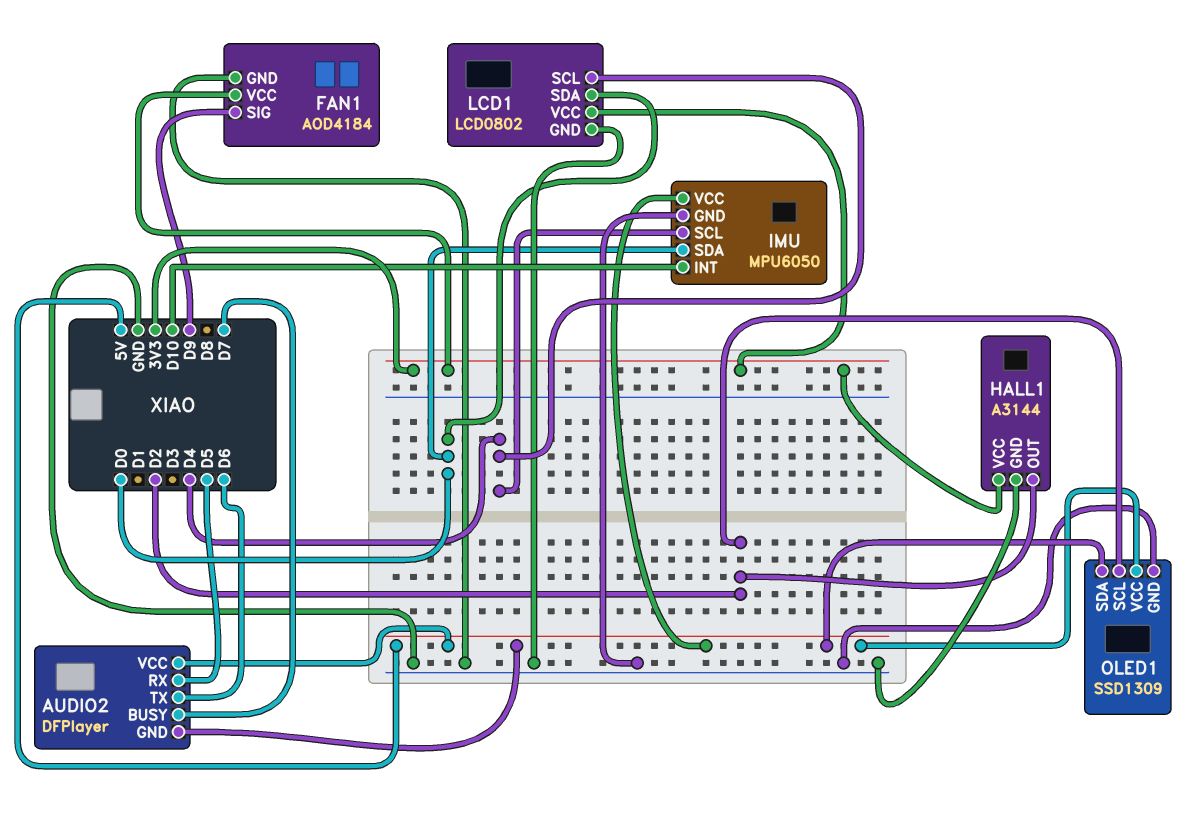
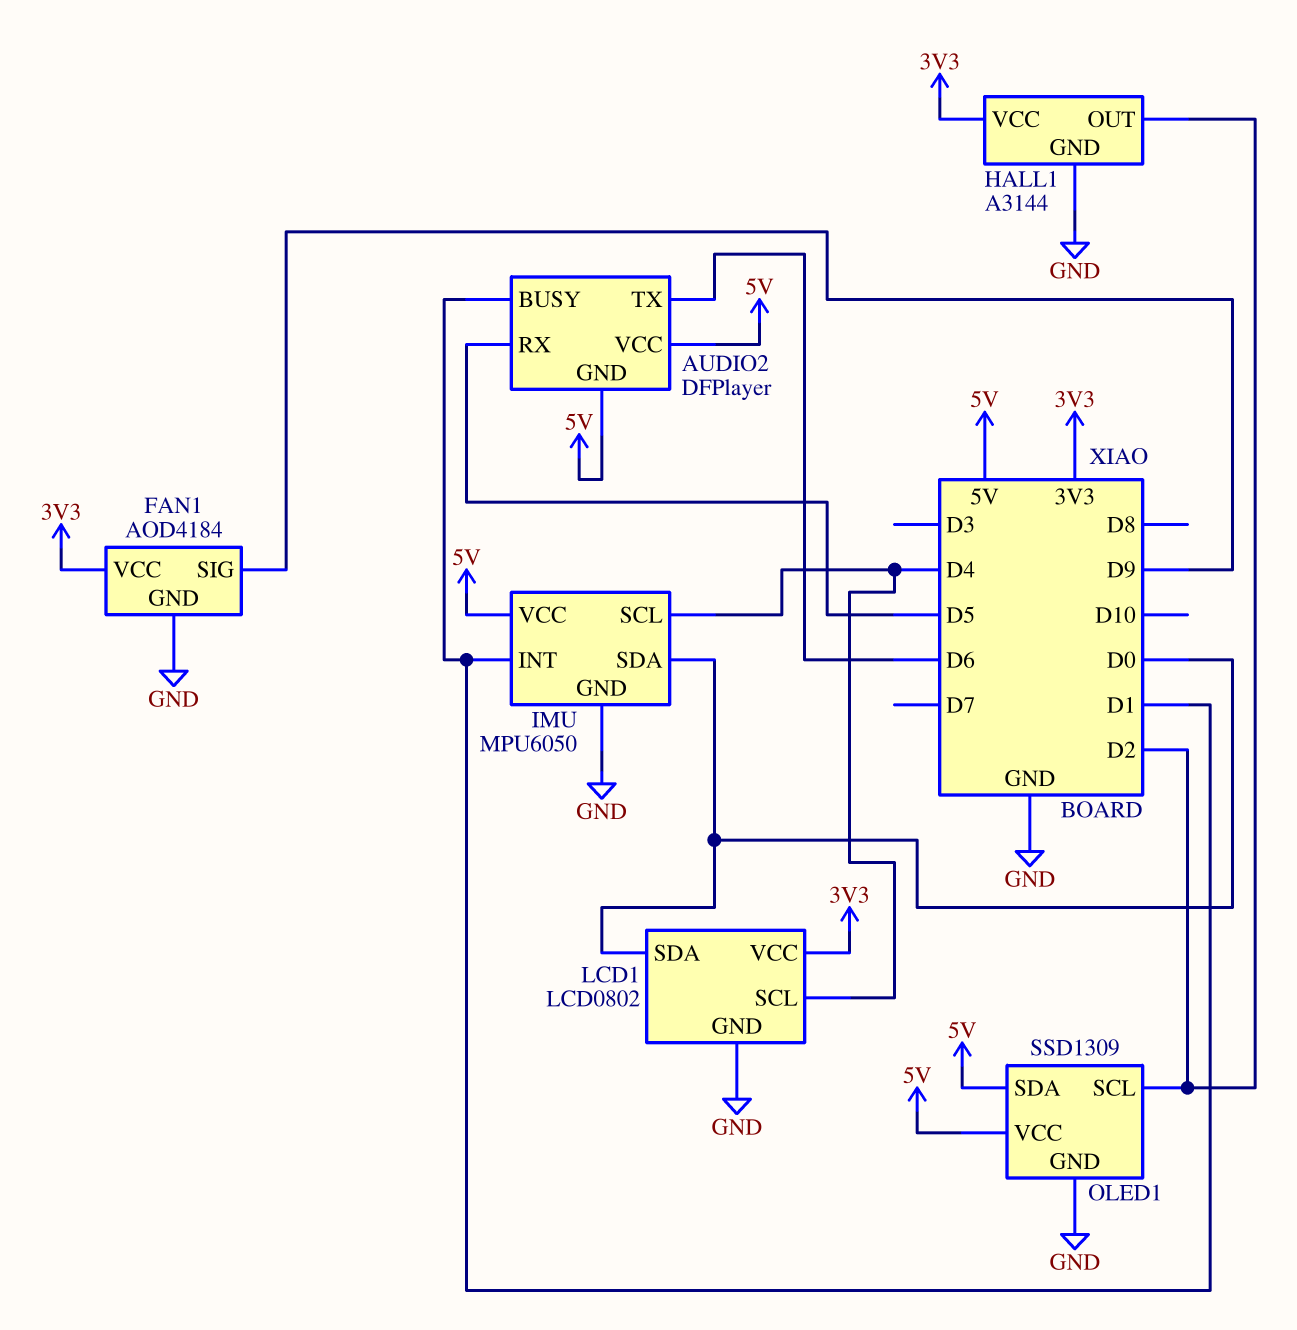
AUDIO2 pin BUSY: D7 -> D1
IMU pin INT: D10 -> D1

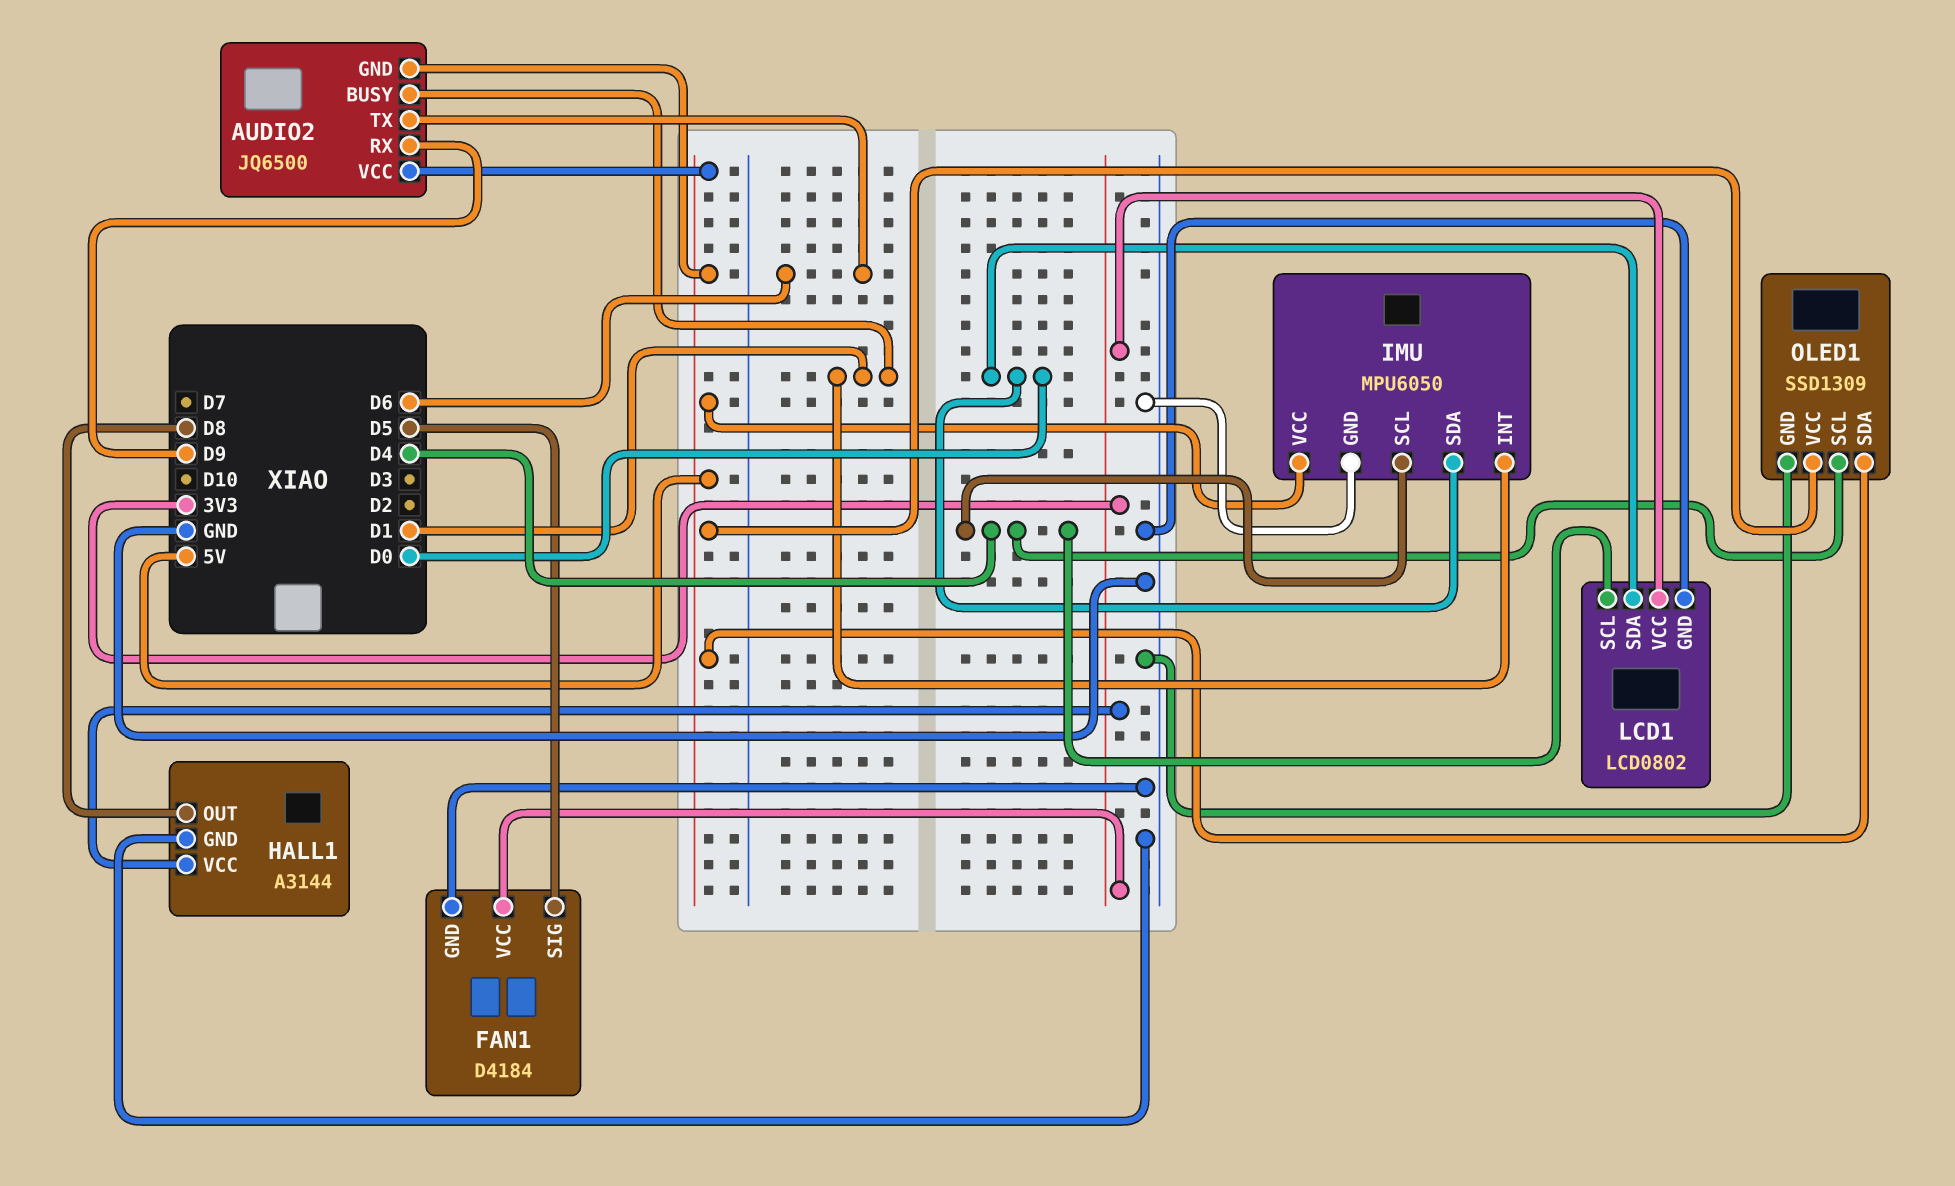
AUDIO2: DFPlayer -> JQ6500
AUDIO2 pin RX: D5 -> D9
FAN1: AOD4184 -> D4184
FAN1 pin SIG: D9 -> D5
HALL1 pin OUT: D2 -> D8
OLED1 pin SCL: D2 -> D4

